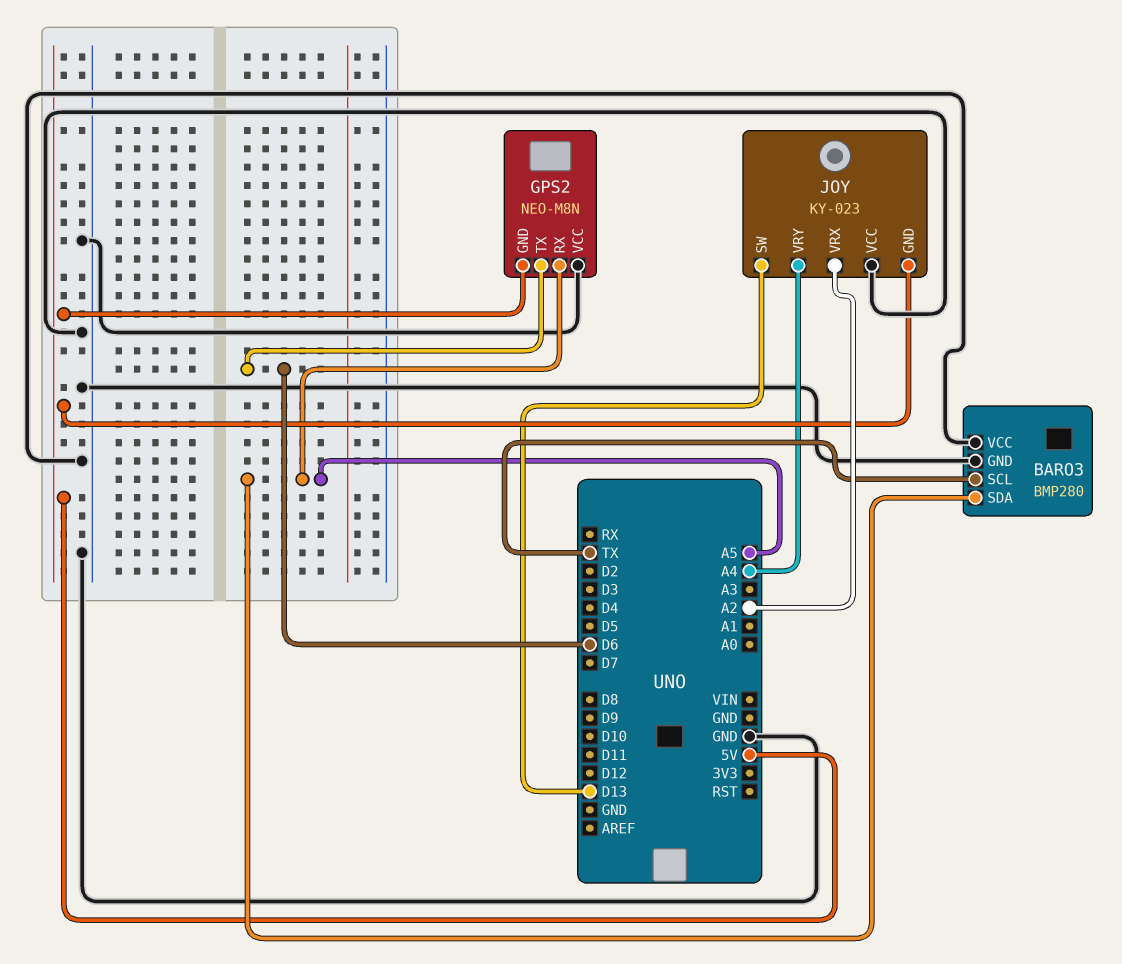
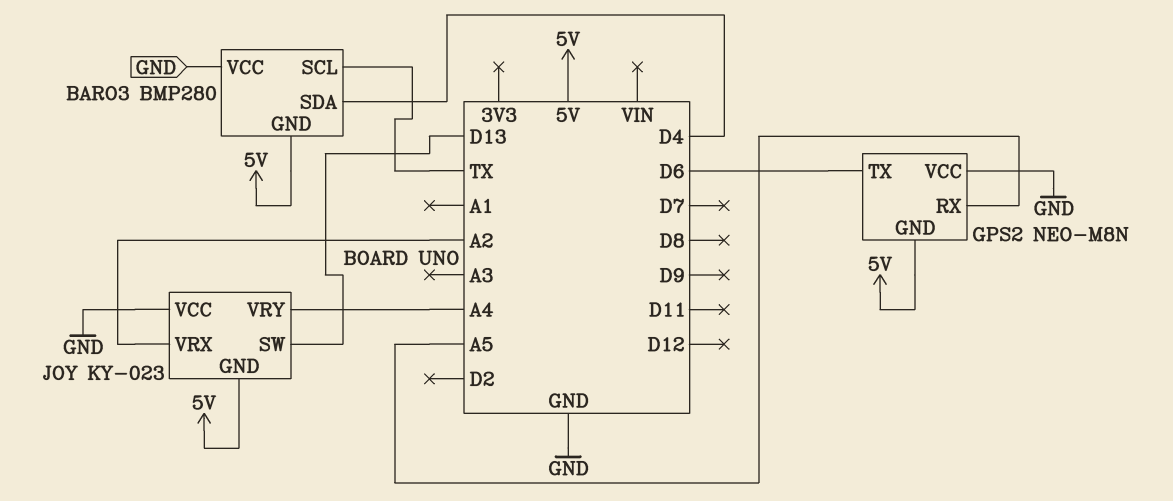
BARO3 pin GND: GND -> 5V
BARO3 pin SDA: A5 -> D4

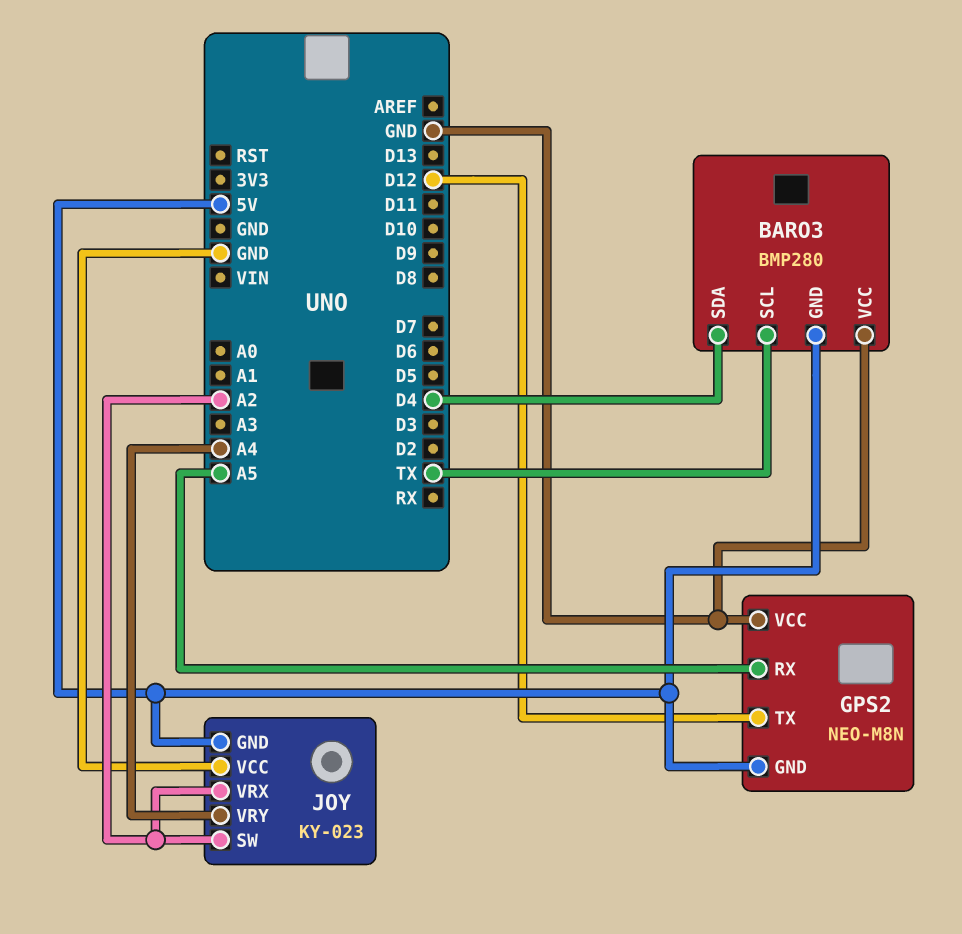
GPS2 pin TX: D6 -> D12
JOY pin SW: D13 -> A2

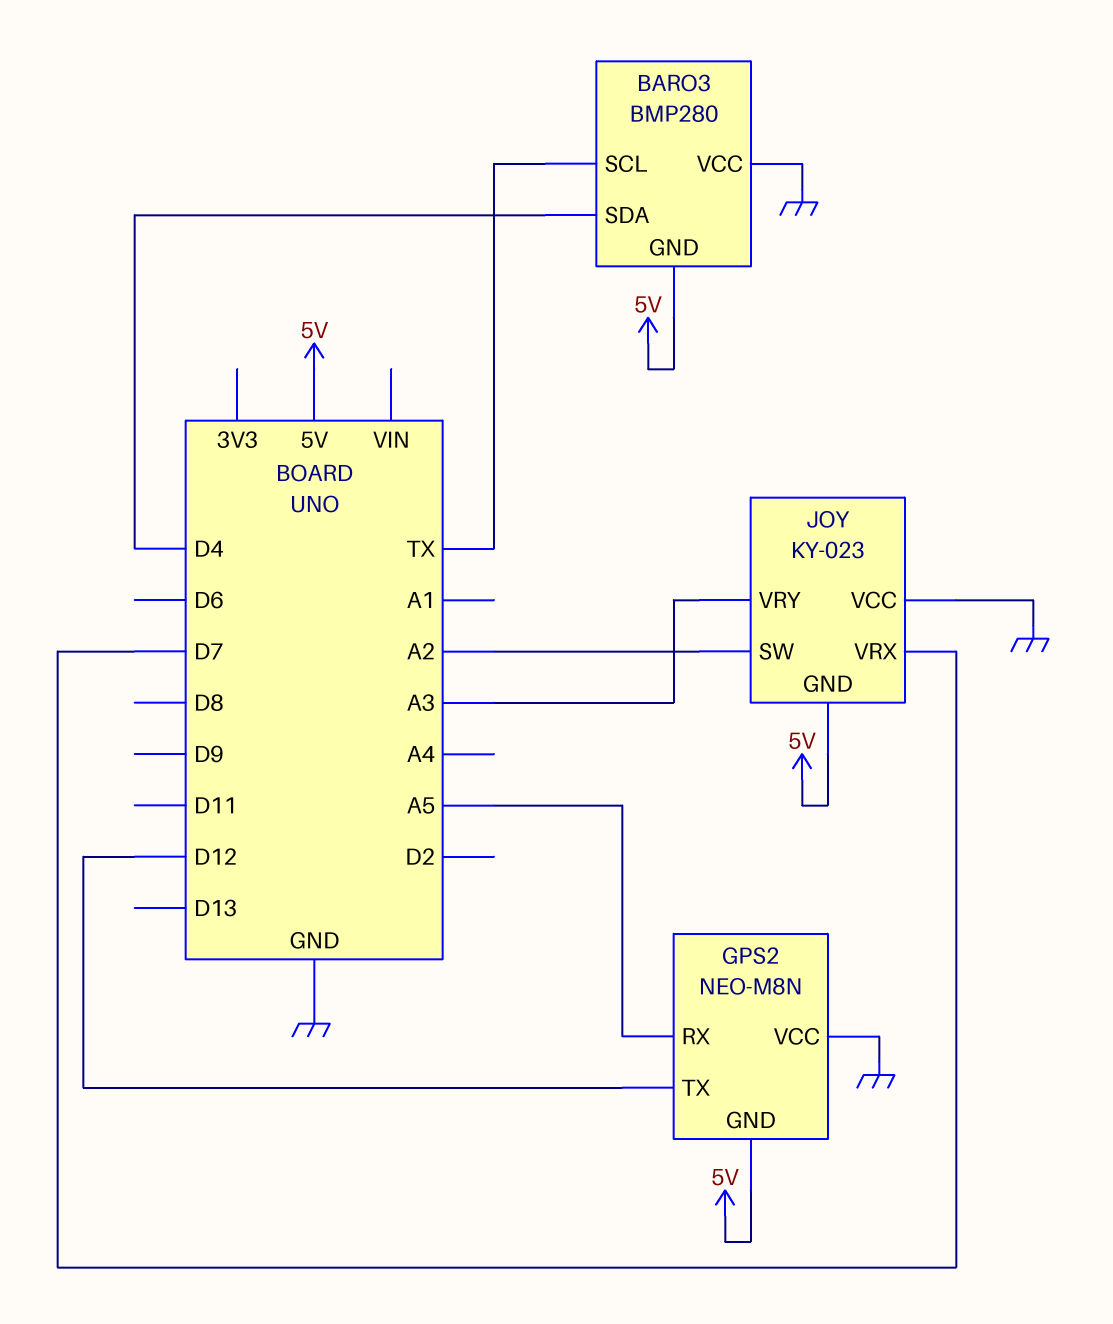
JOY pin VRX: A2 -> D7
JOY pin VRY: A4 -> A3

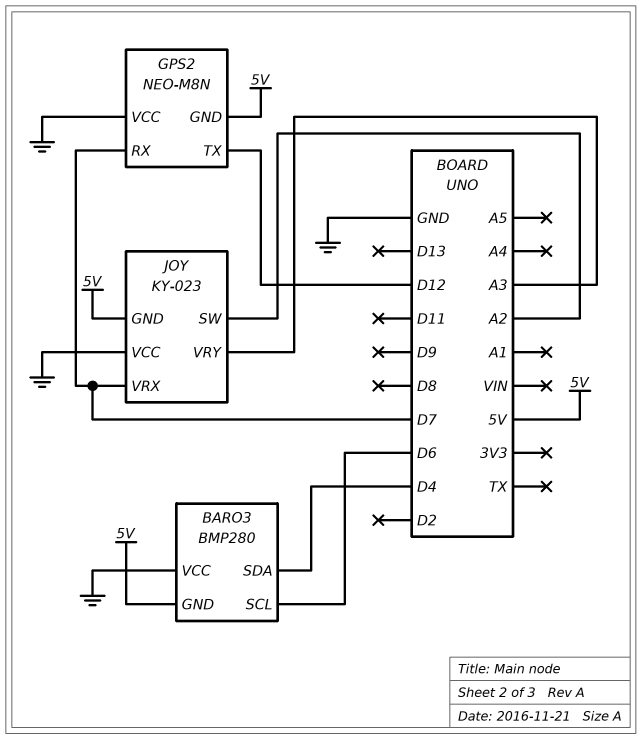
BARO3 pin SCL: TX -> D6
GPS2 pin RX: A5 -> D7

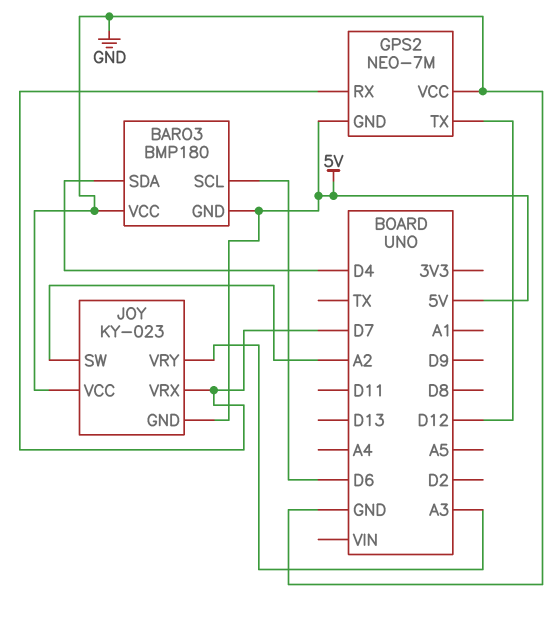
BARO3: BMP280 -> BMP180
GPS2: NEO-M8N -> NEO-7M

